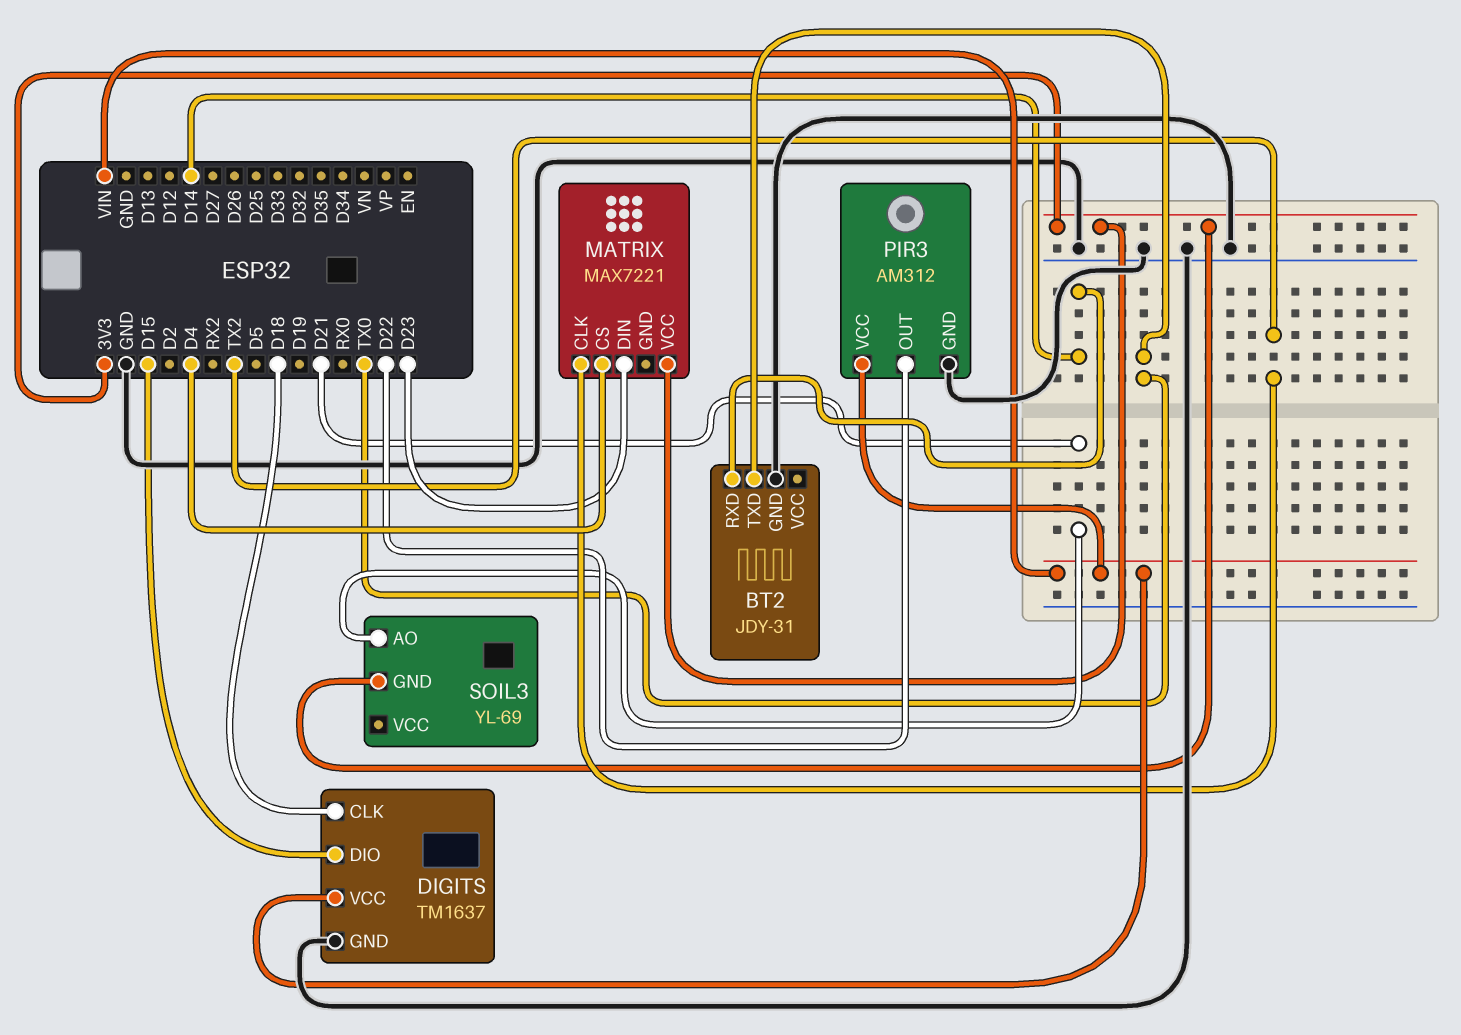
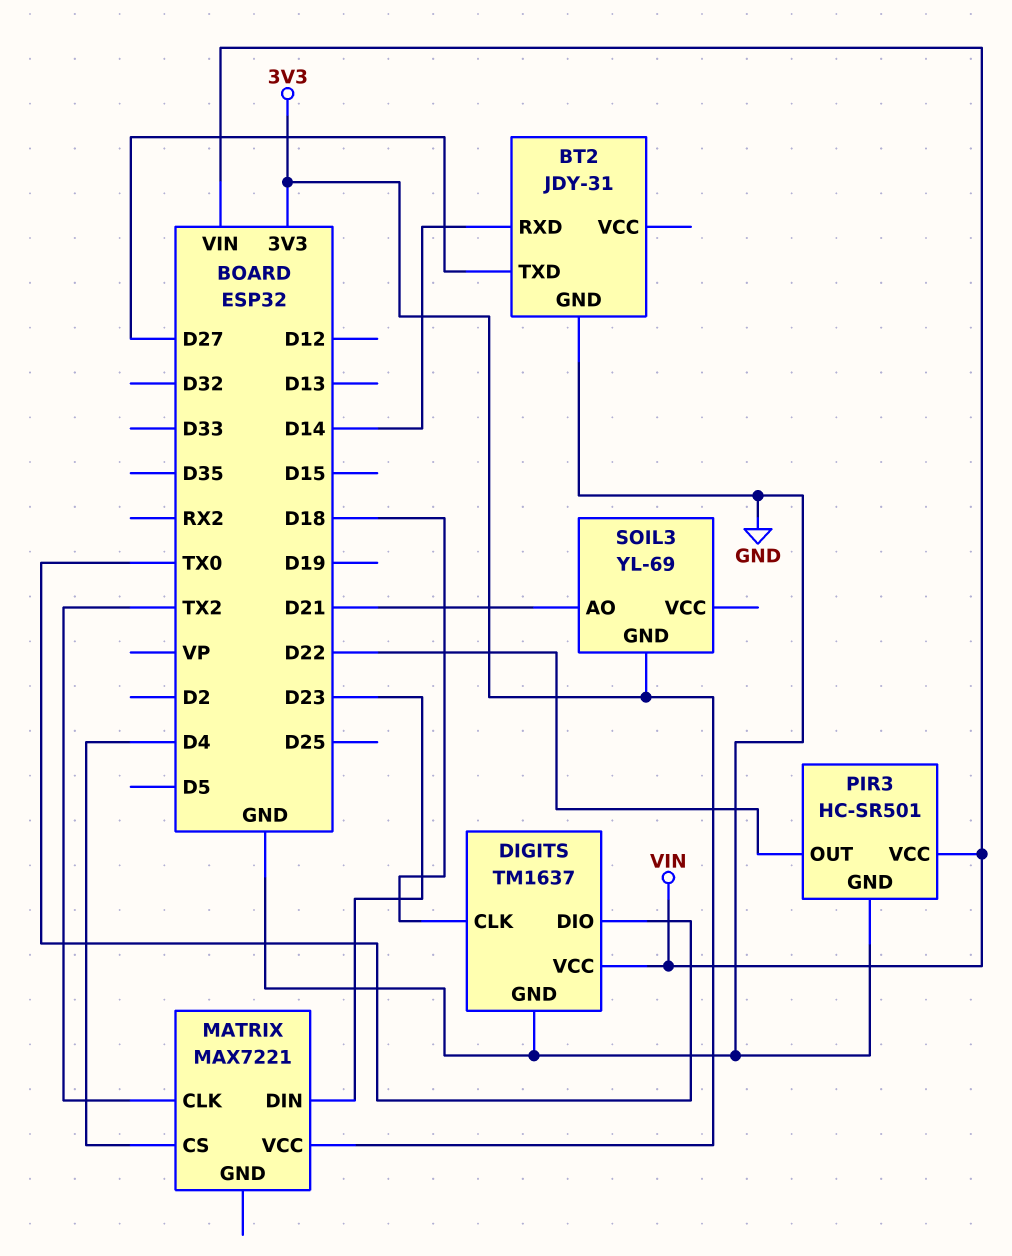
BT2 pin TXD: TX0 -> D27
DIGITS pin DIO: D15 -> TX0
PIR3: AM312 -> HC-SR501

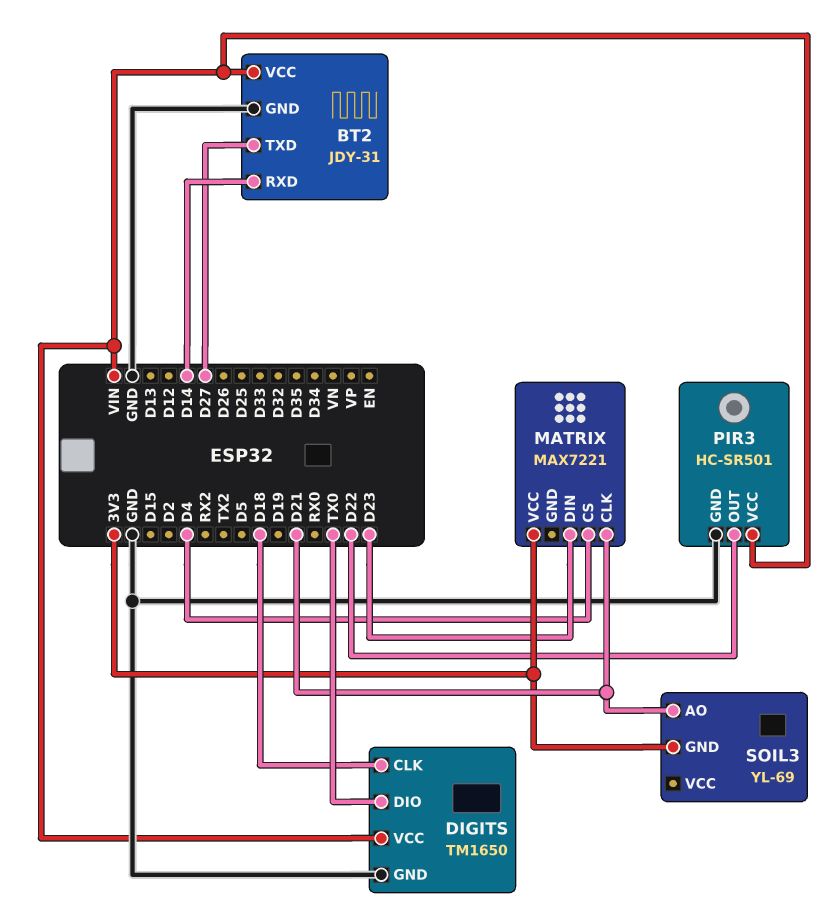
BT2 pin VCC: none -> VIN
DIGITS: TM1637 -> TM1650
MATRIX pin CLK: TX2 -> D21

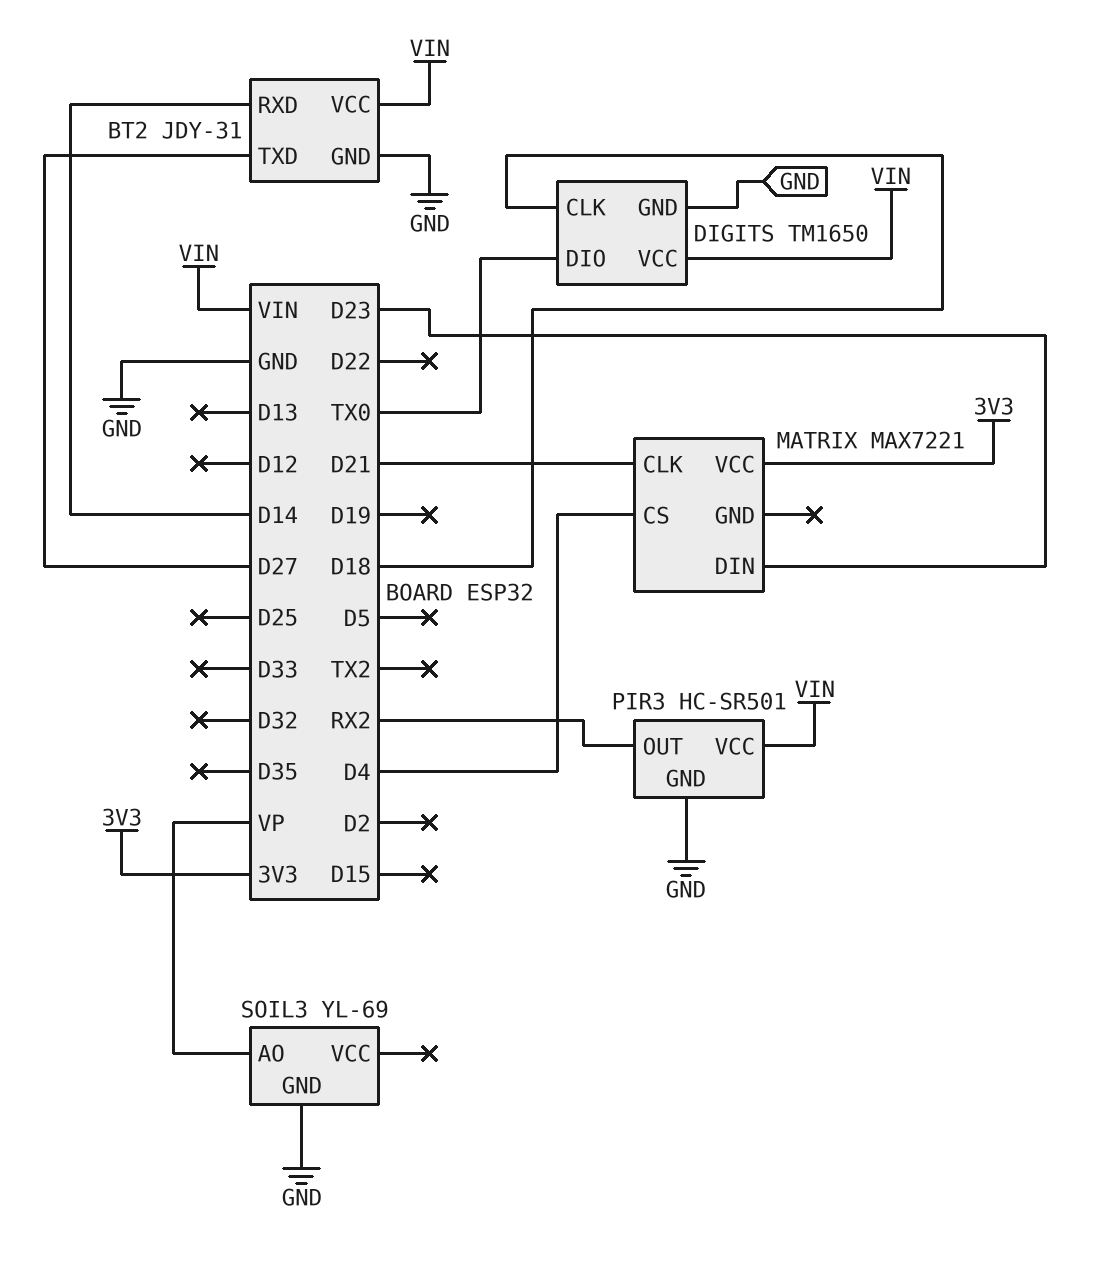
PIR3 pin OUT: D22 -> RX2
SOIL3 pin AO: D21 -> VP
SOIL3 pin GND: 3V3 -> GND

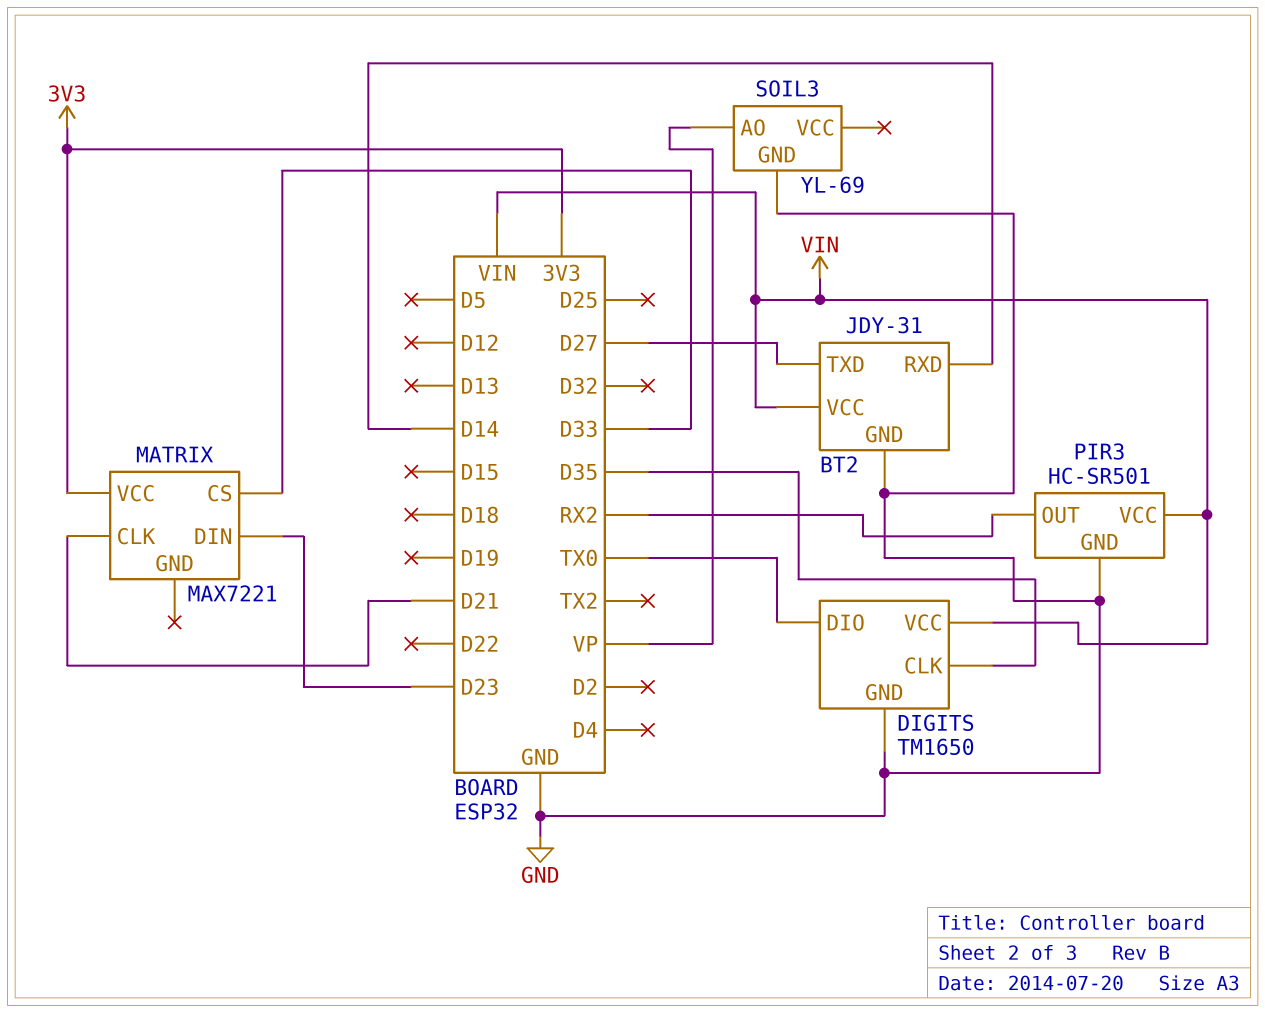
DIGITS pin CLK: D18 -> D35
MATRIX pin CS: D4 -> D33

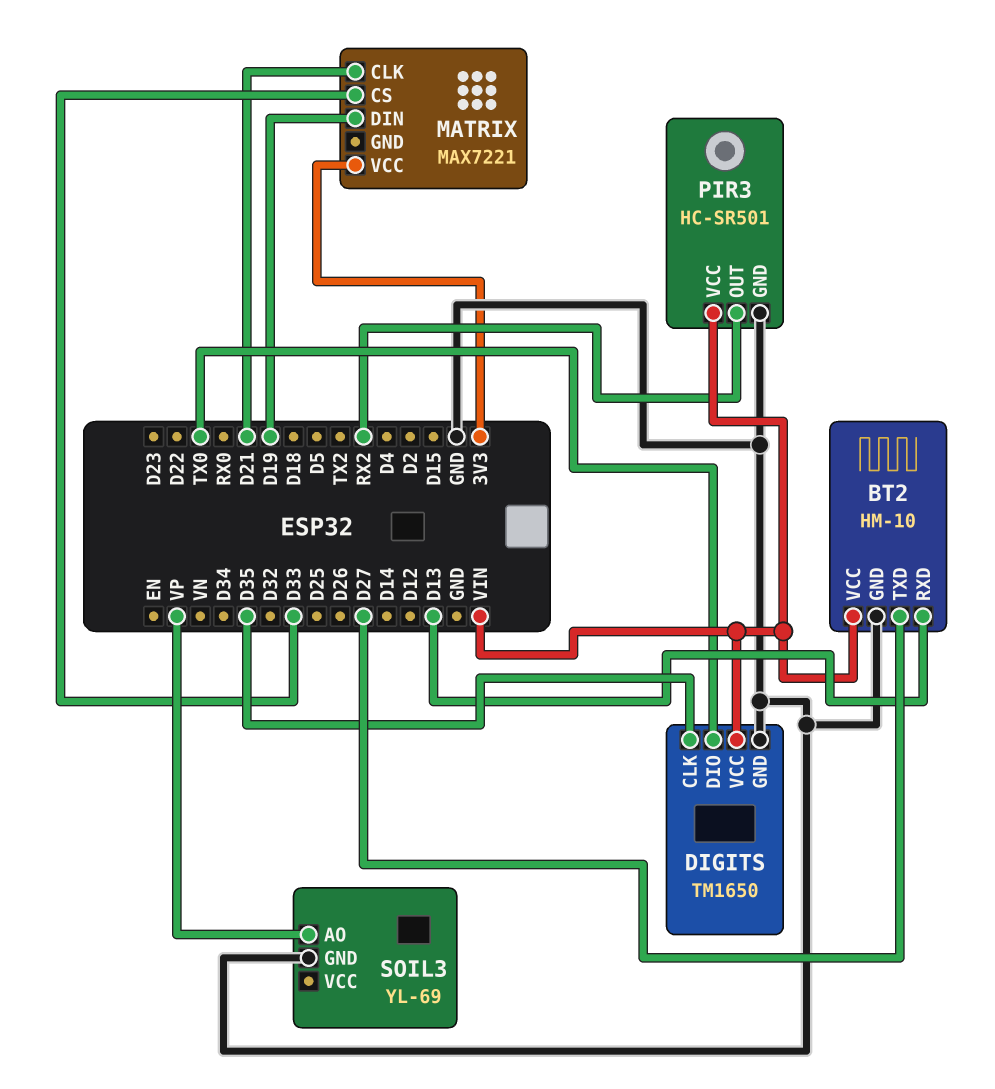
BT2: JDY-31 -> HM-10
BT2 pin RXD: D14 -> D13
MATRIX pin DIN: D23 -> D19

